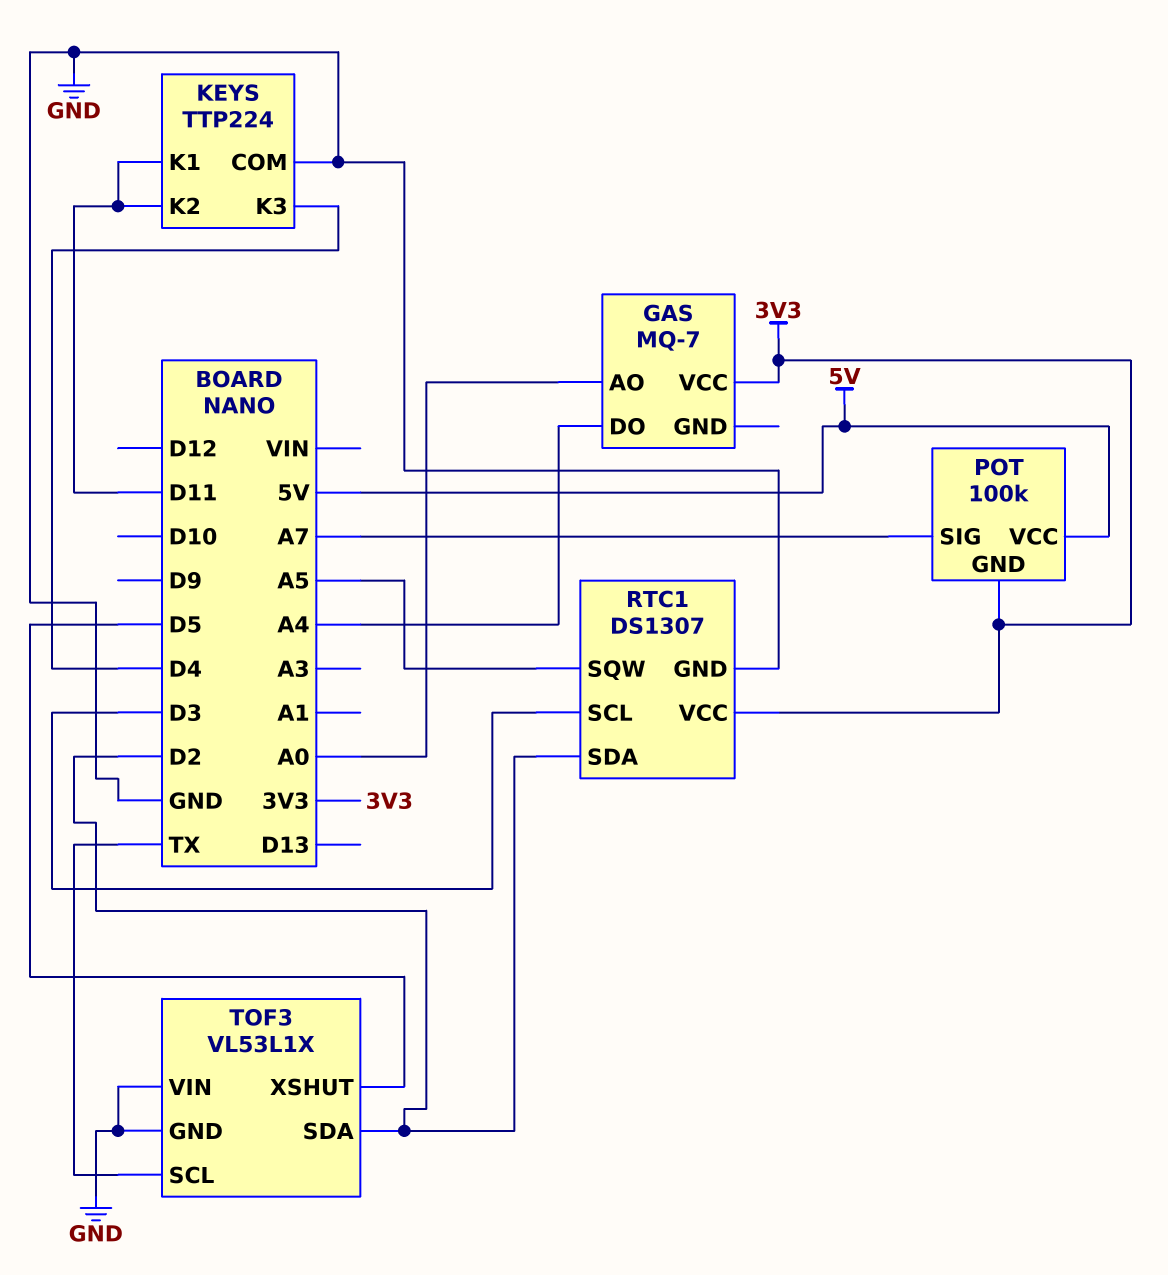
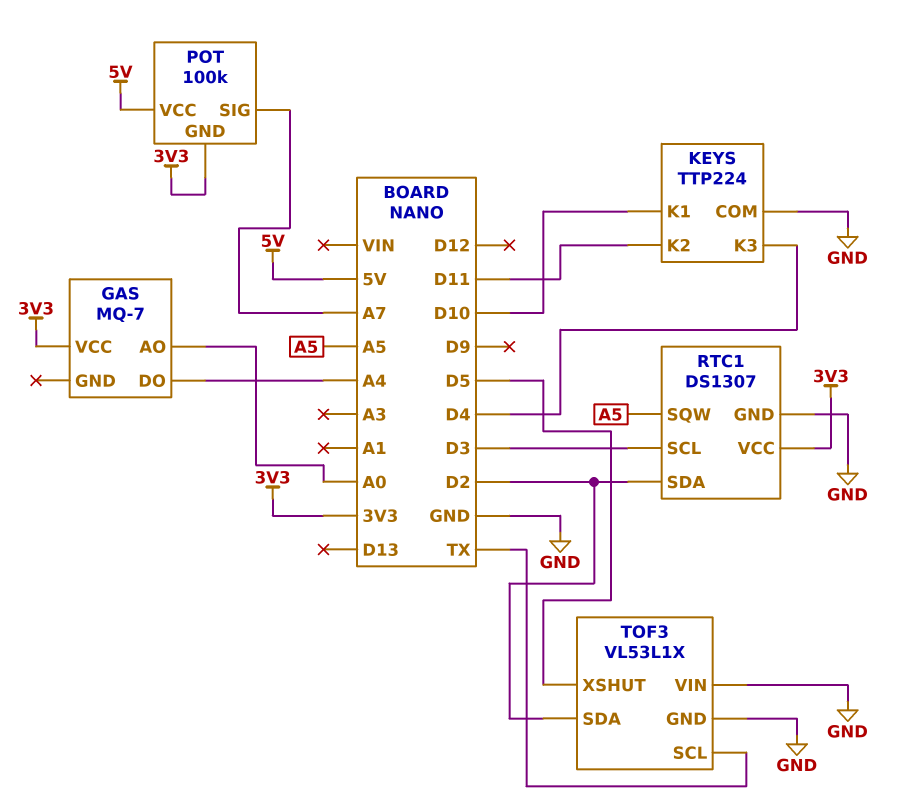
KEYS pin K1: D11 -> D10

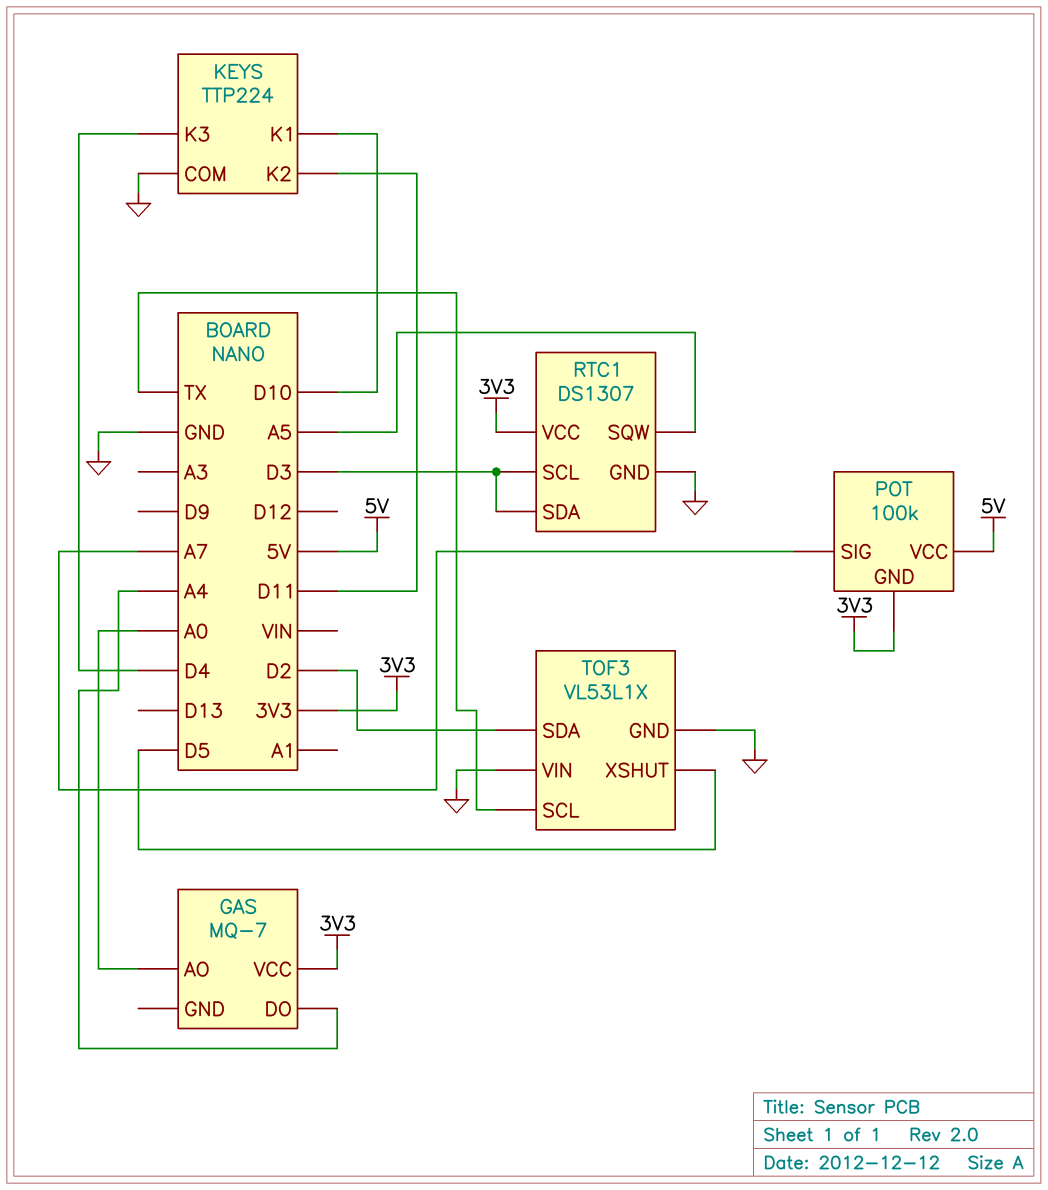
RTC1 pin SDA: D2 -> D3

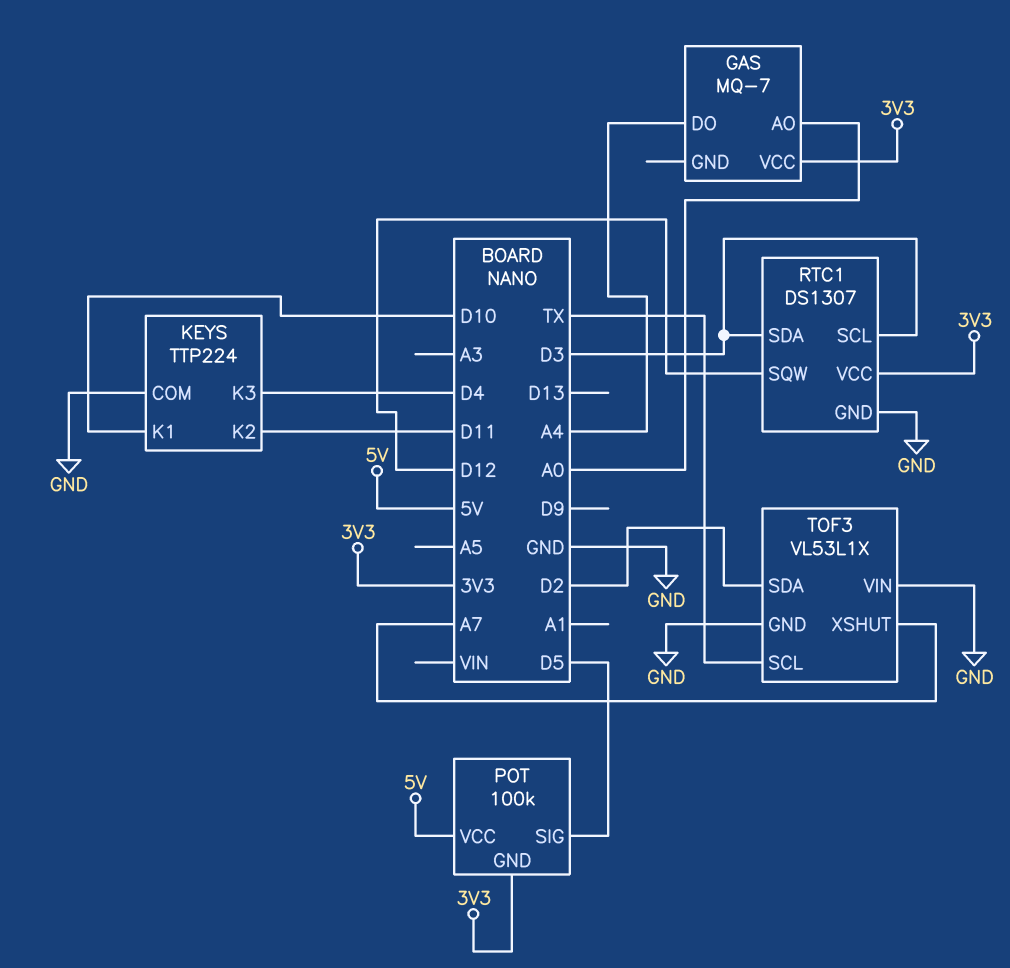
POT pin SIG: A7 -> D5
RTC1 pin SQW: A5 -> D12
TOF3 pin XSHUT: D5 -> A7

